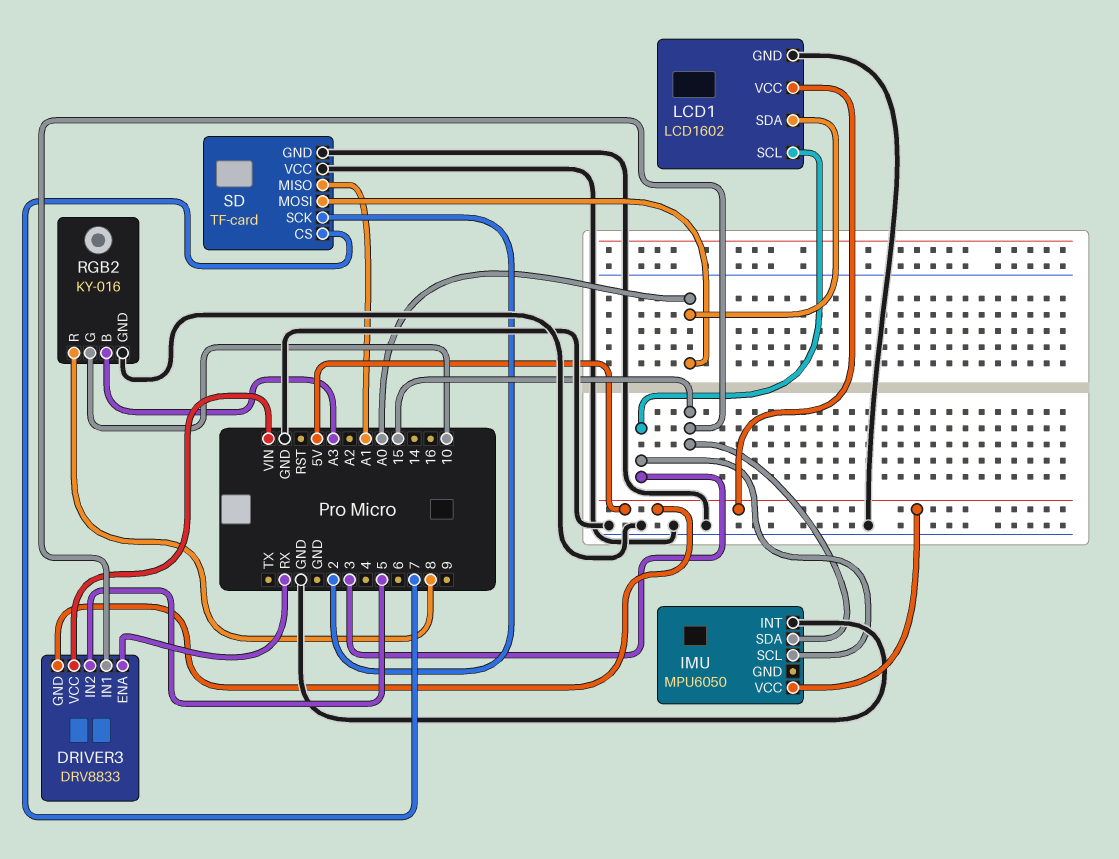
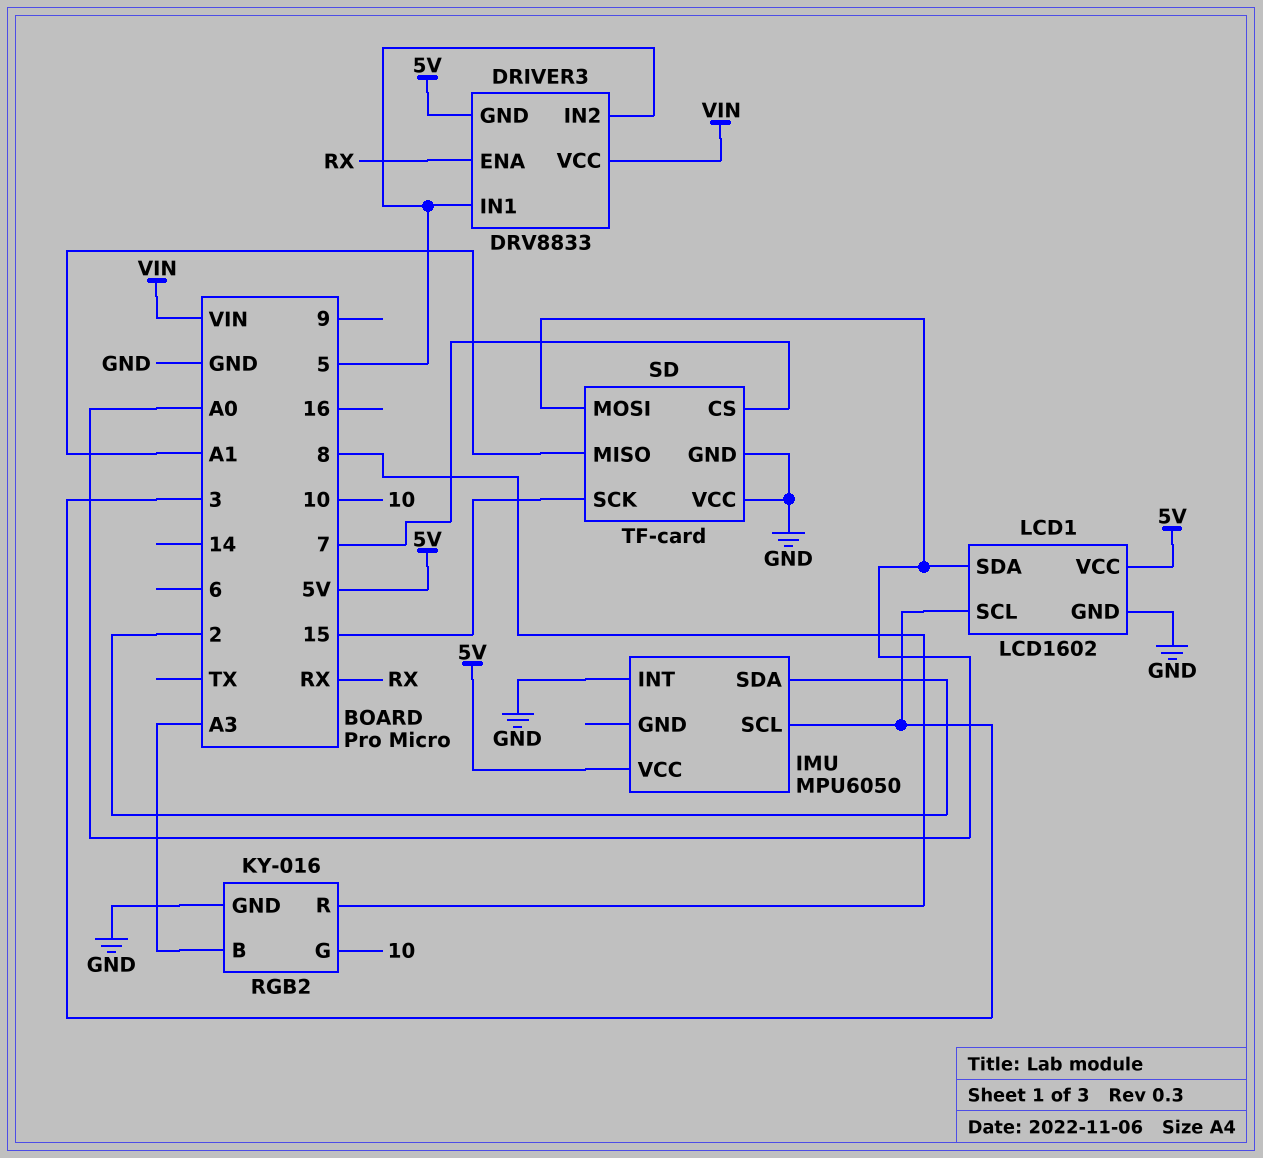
DRIVER3 pin IN1: 15 -> 5
IMU pin SDA: 15 -> 2
SD pin SCK: 2 -> 15

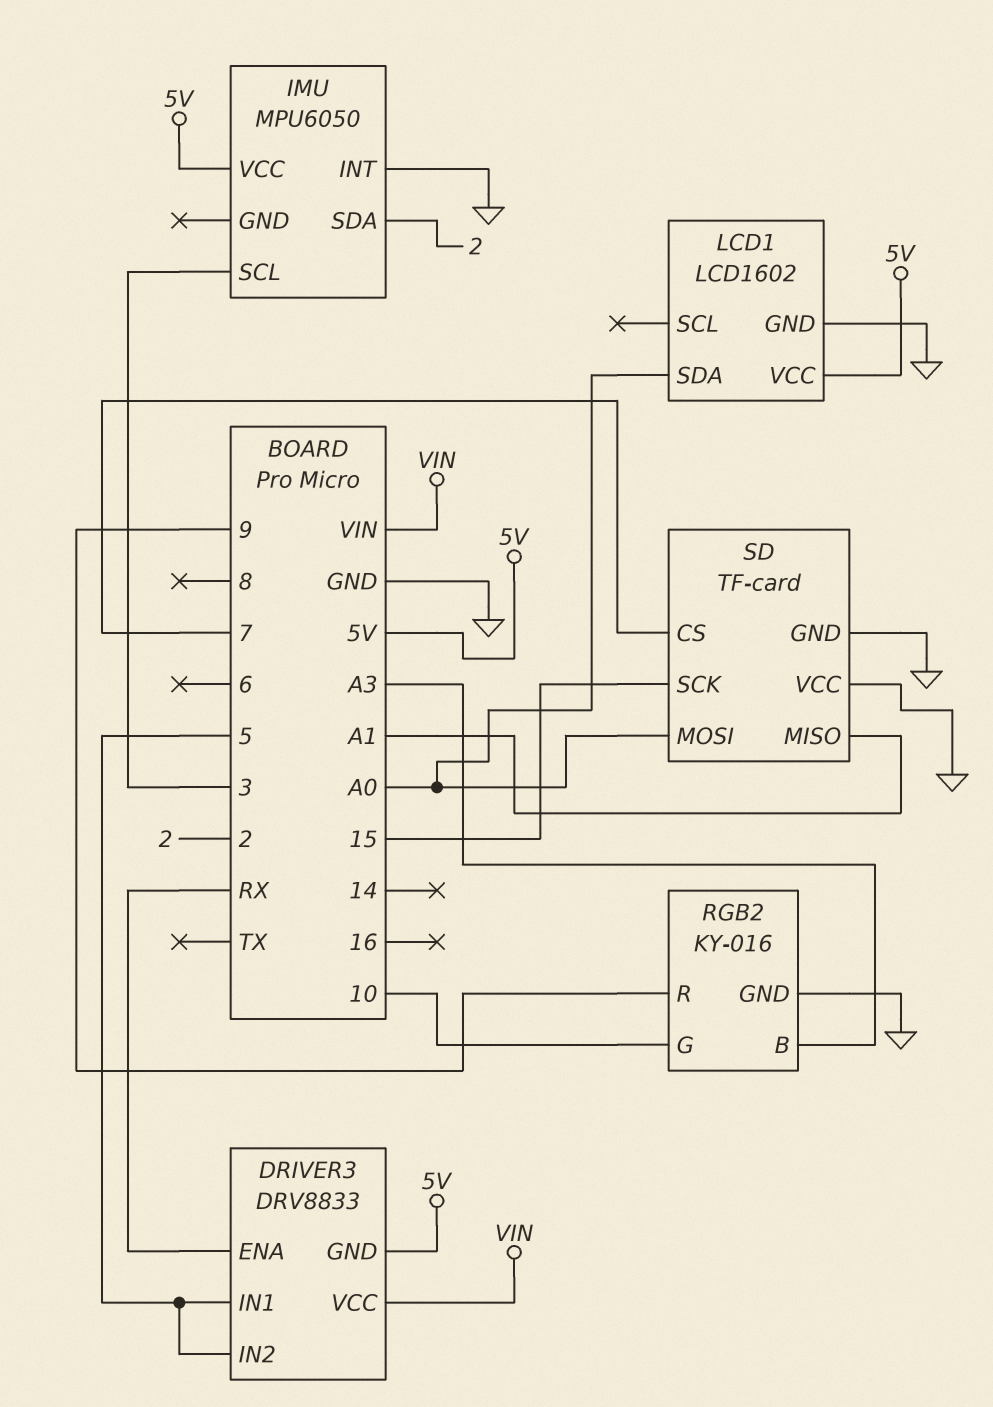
LCD1 pin SCL: 3 -> none
RGB2 pin R: 8 -> 9

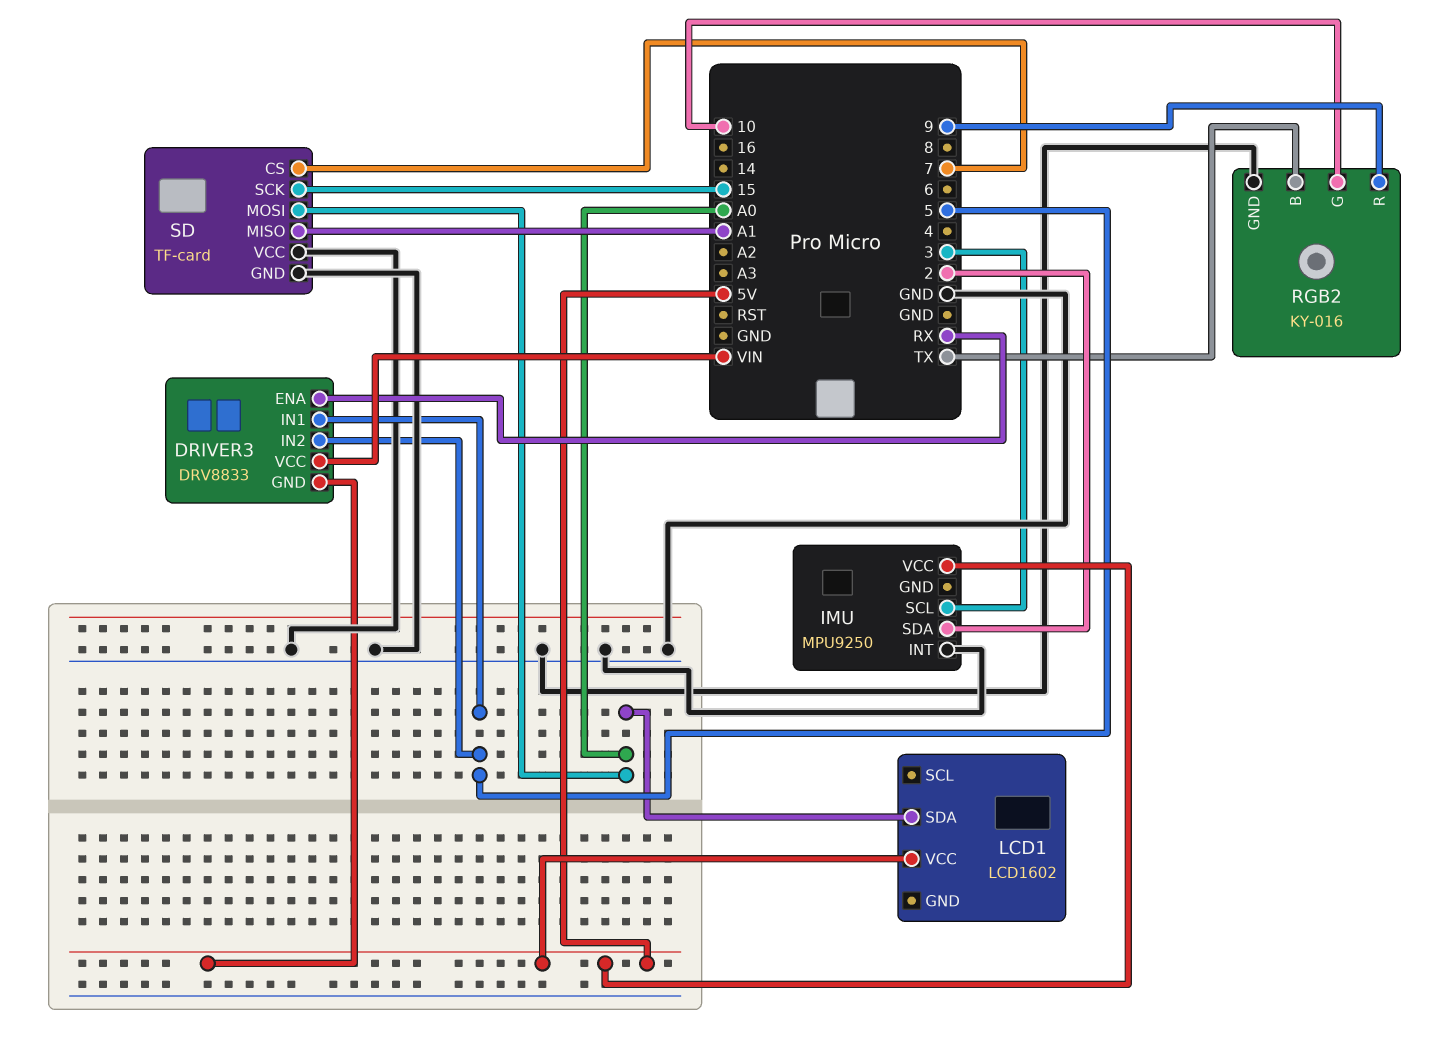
IMU: MPU6050 -> MPU9250
LCD1 pin GND: GND -> none
RGB2 pin B: A3 -> TX

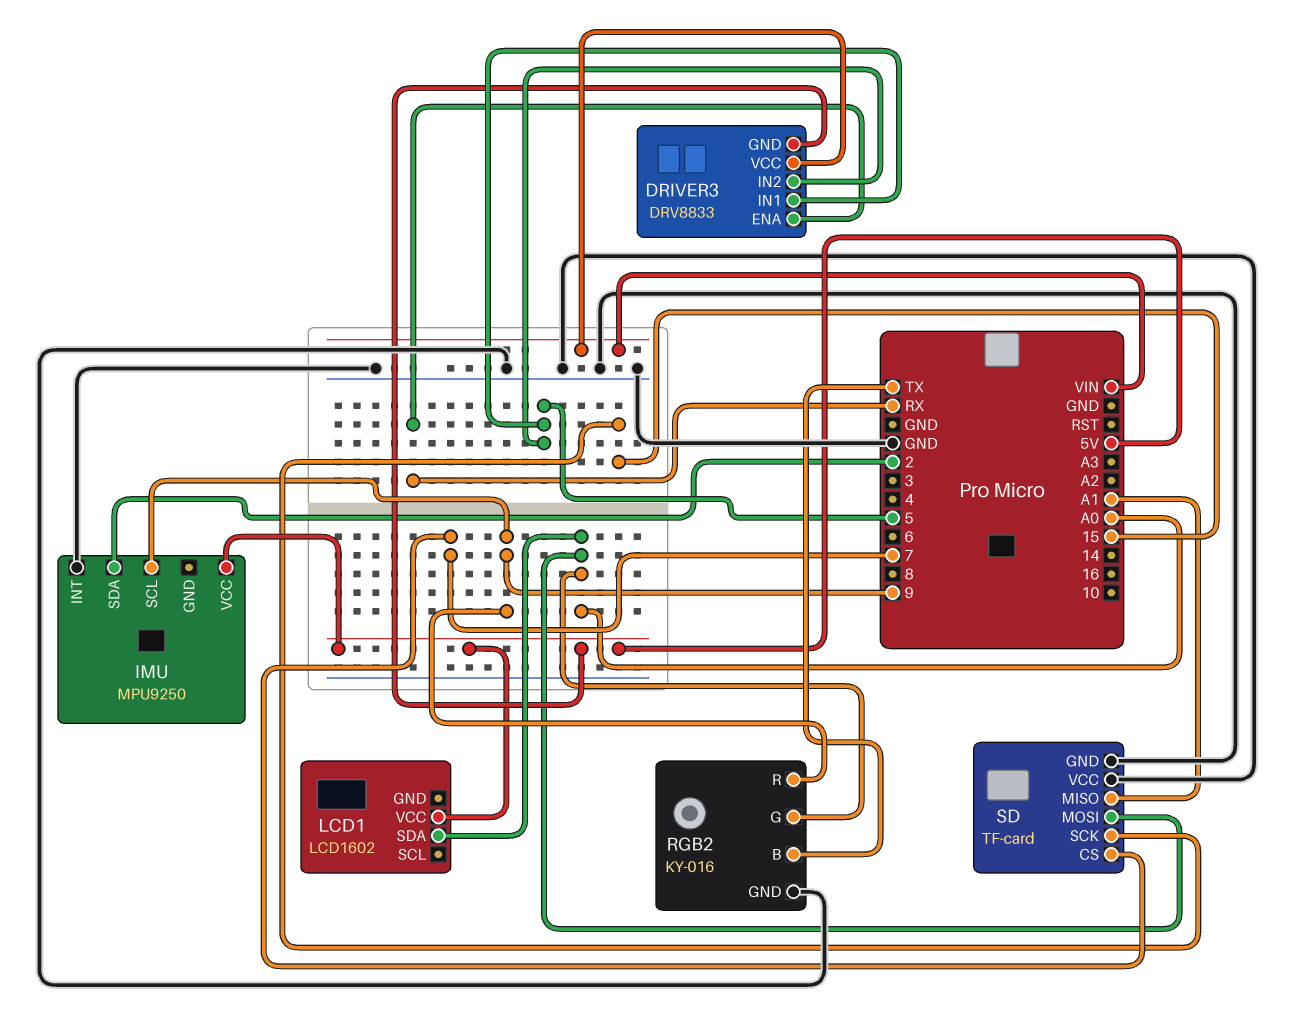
IMU pin SCL: 3 -> 9
RGB2 pin G: 10 -> A0

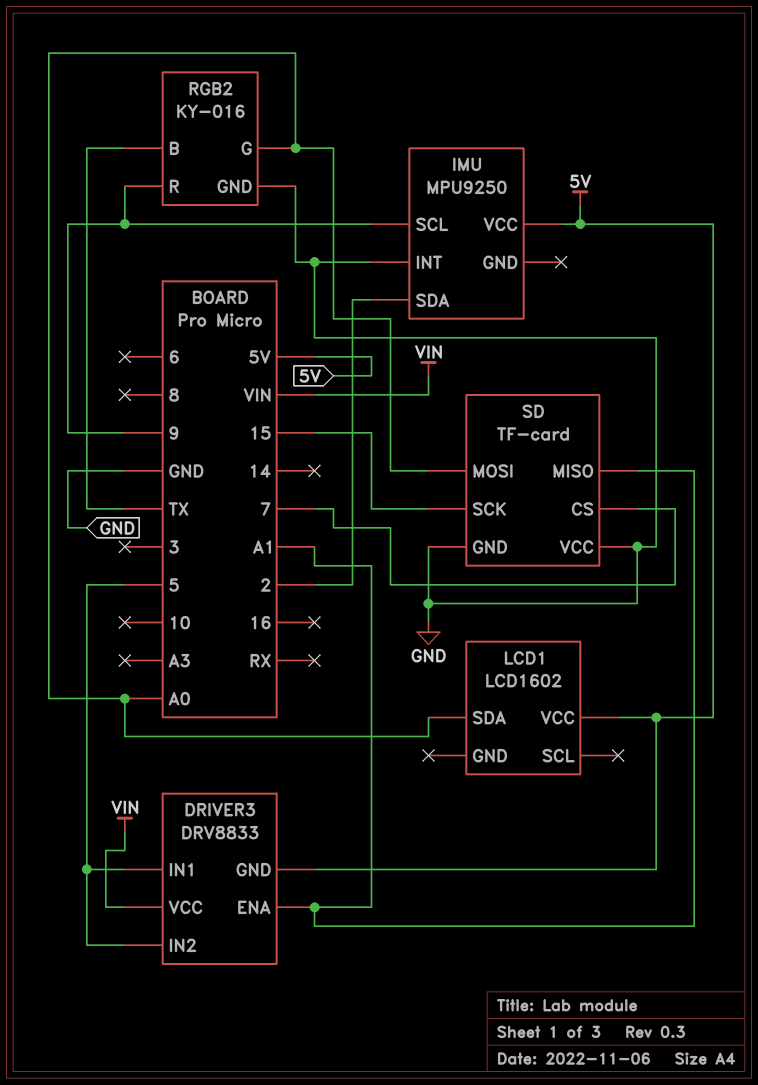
DRIVER3 pin ENA: RX -> A1

